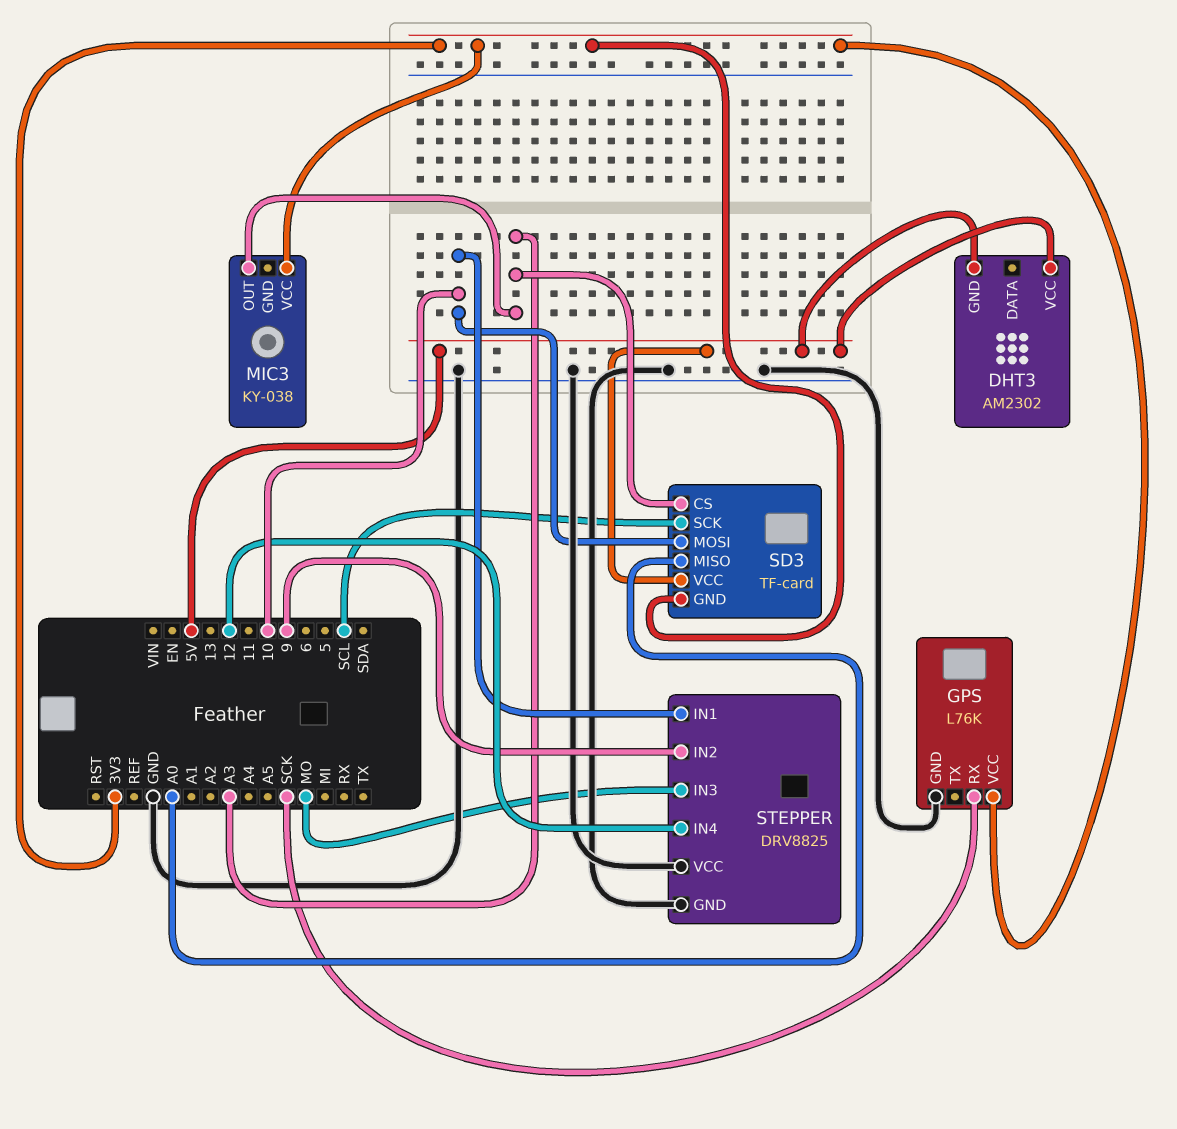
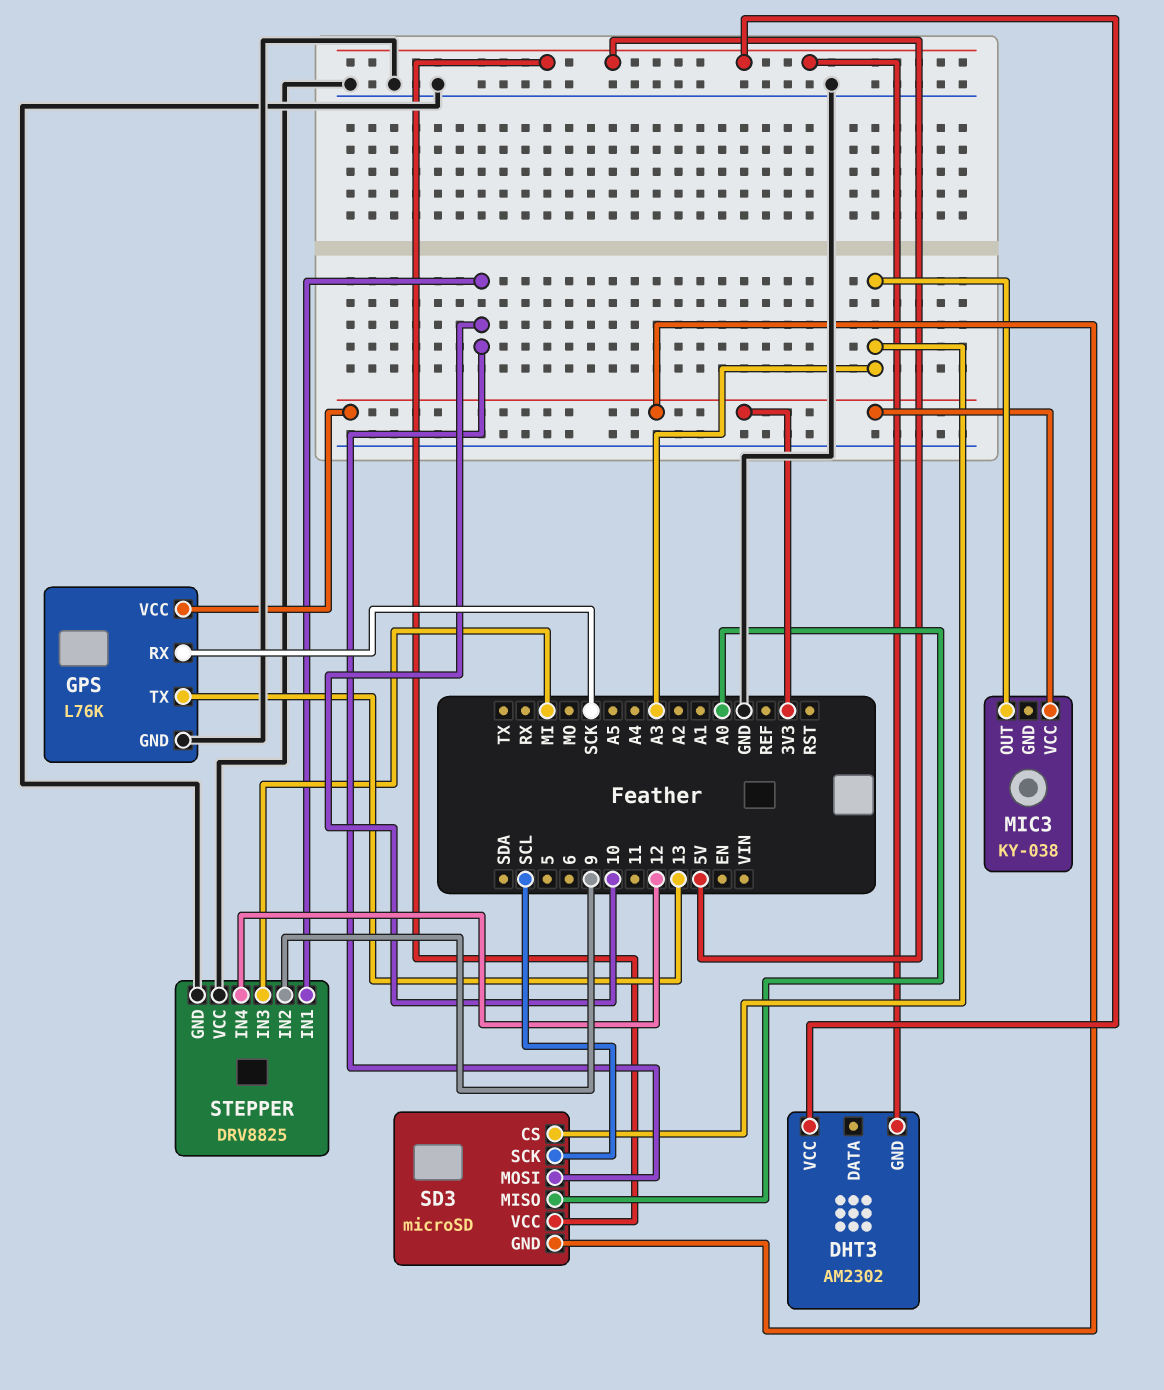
GPS pin TX: none -> 13
SD3: TF-card -> microSD
STEPPER pin IN3: MO -> MI

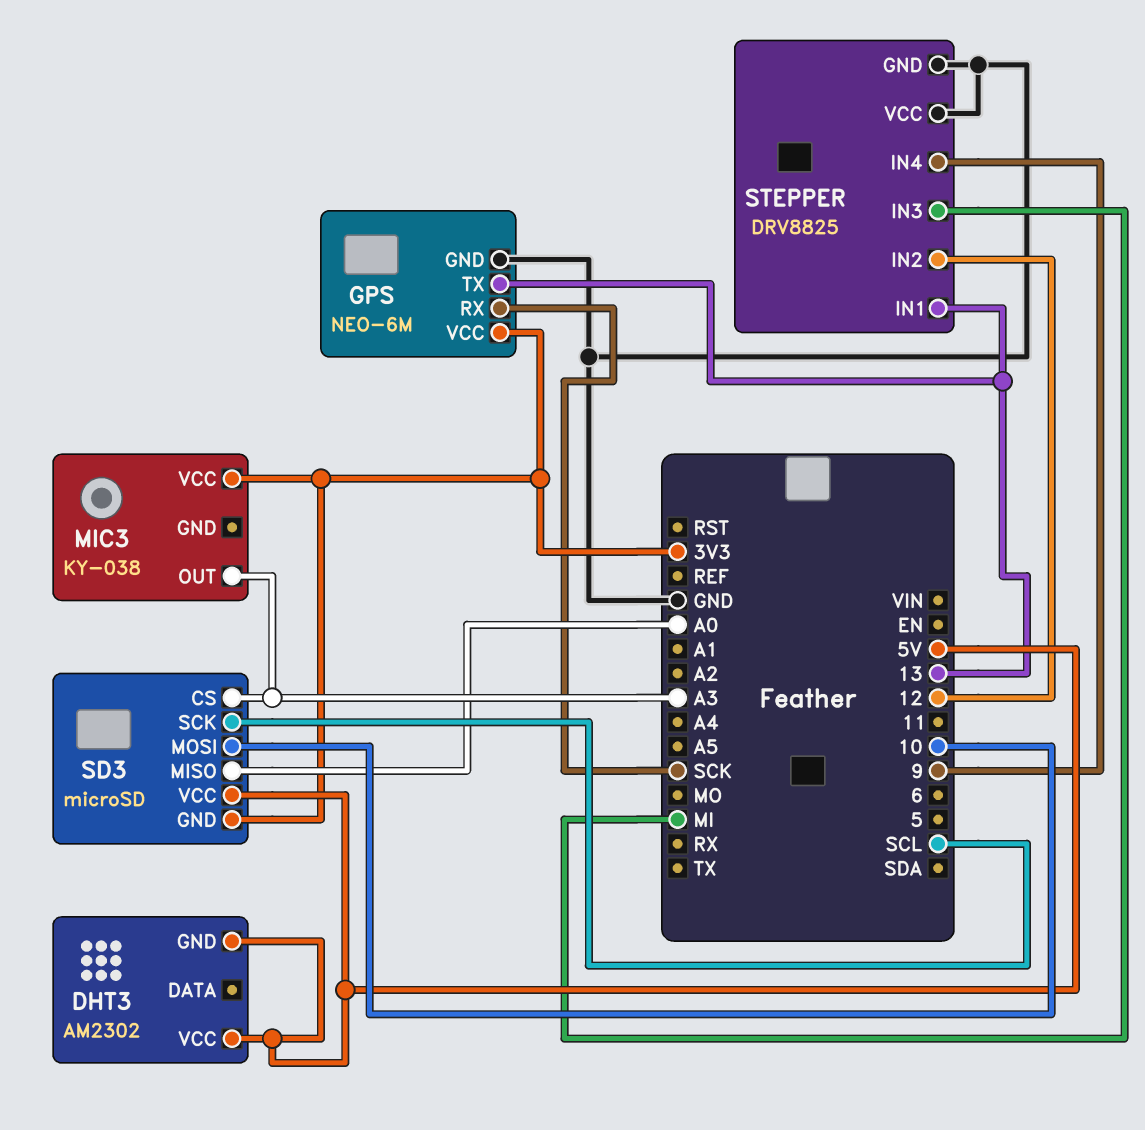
GPS: L76K -> NEO-6M
STEPPER pin IN1: 10 -> 13
STEPPER pin IN2: 9 -> 12
STEPPER pin IN4: 12 -> 9

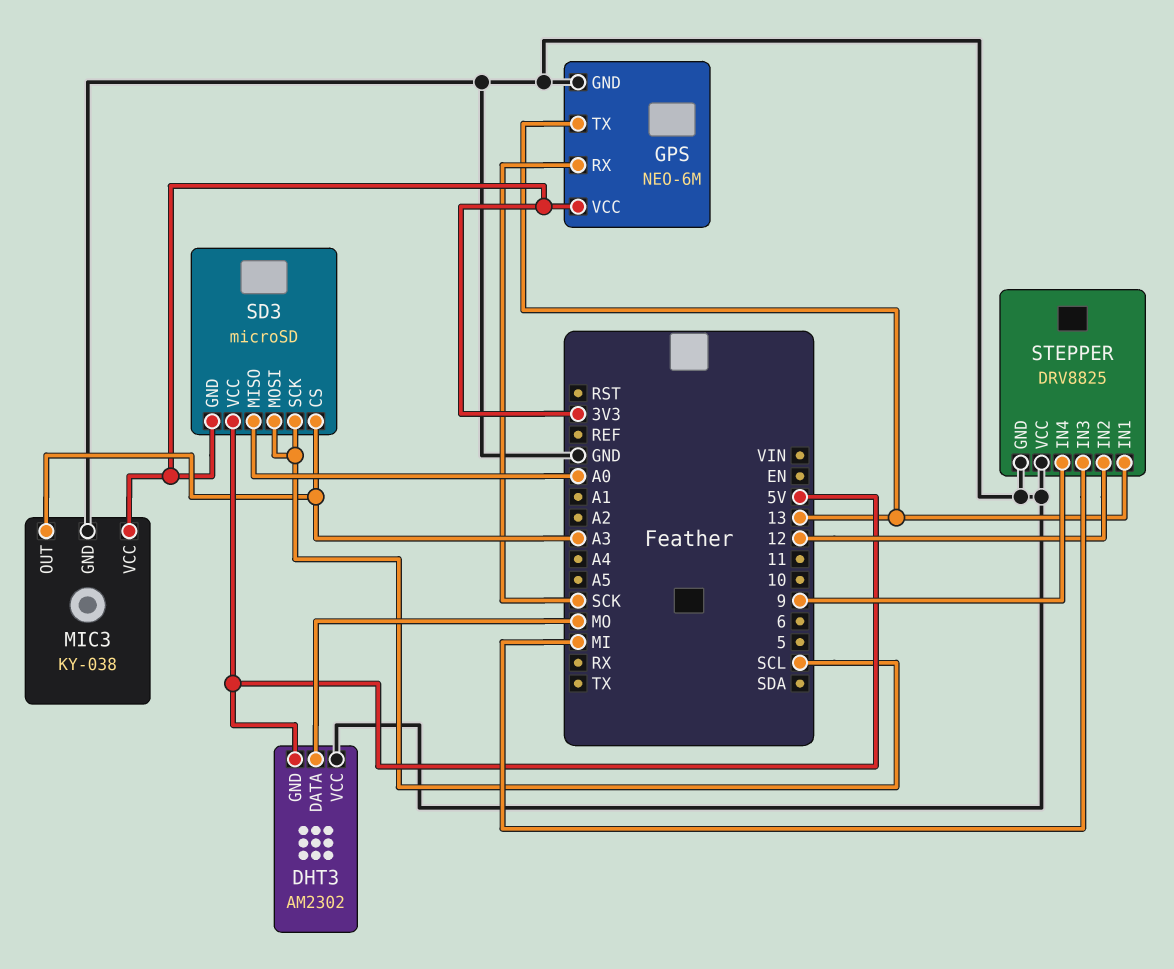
DHT3 pin DATA: none -> MO
DHT3 pin VCC: 5V -> GND
MIC3 pin GND: none -> GND
SD3 pin MOSI: 10 -> SCL

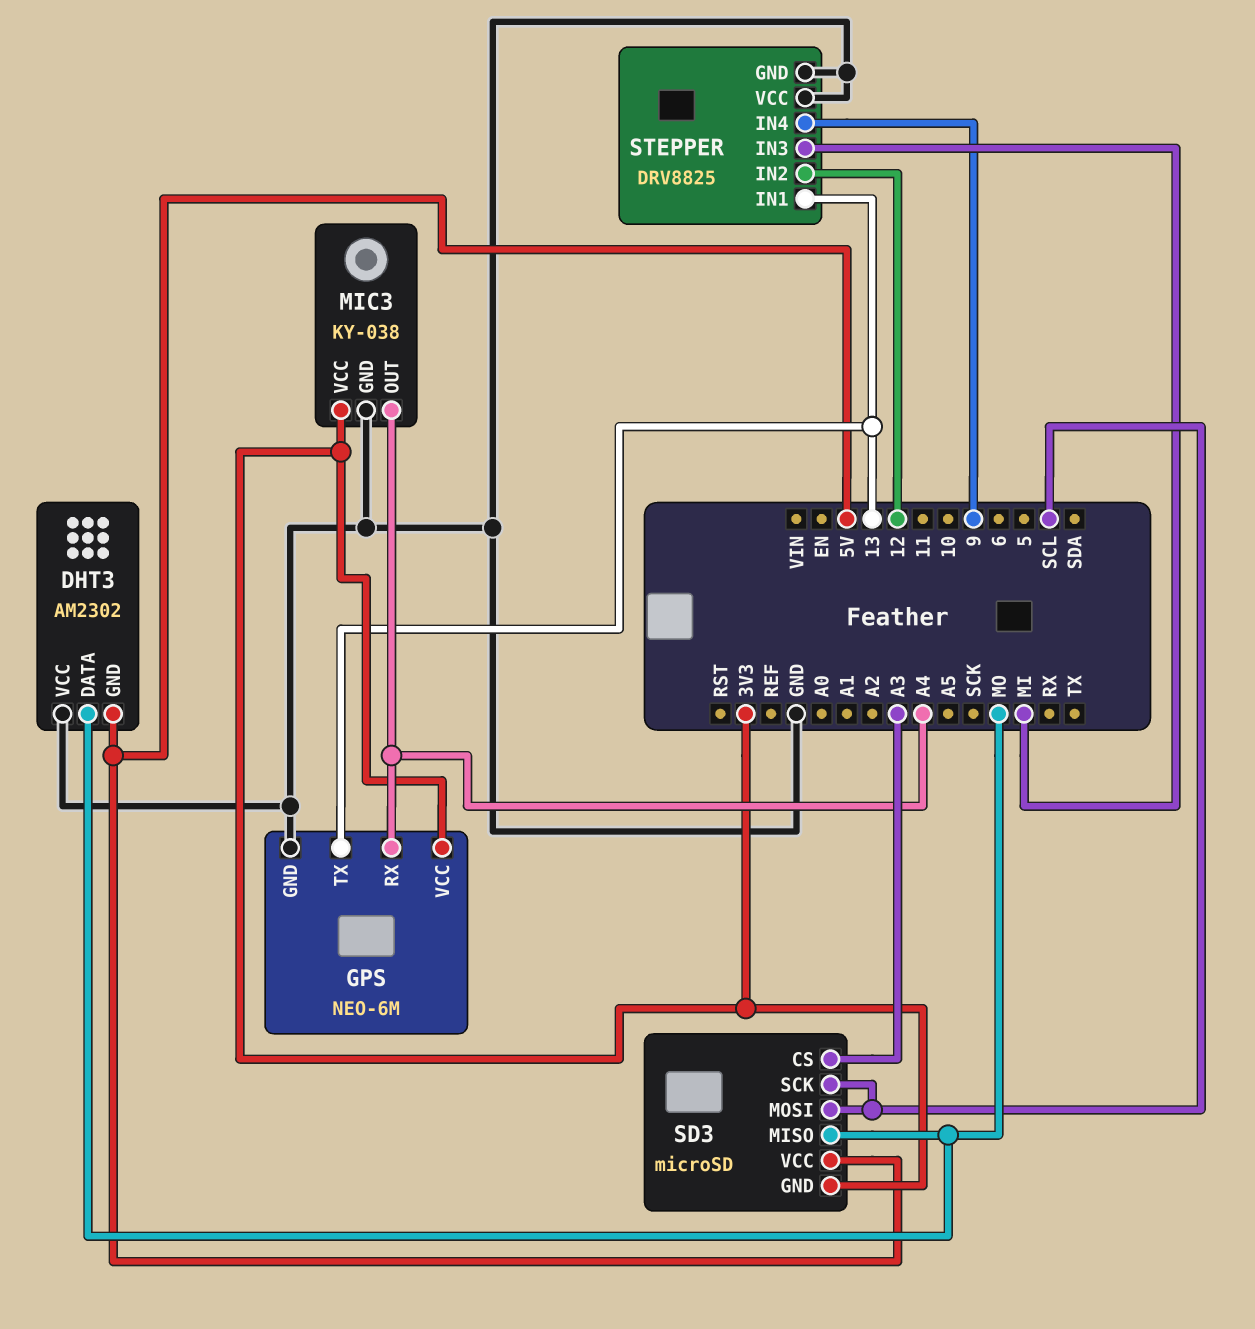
GPS pin RX: SCK -> A4
MIC3 pin OUT: A3 -> A4
SD3 pin MISO: A0 -> MO

